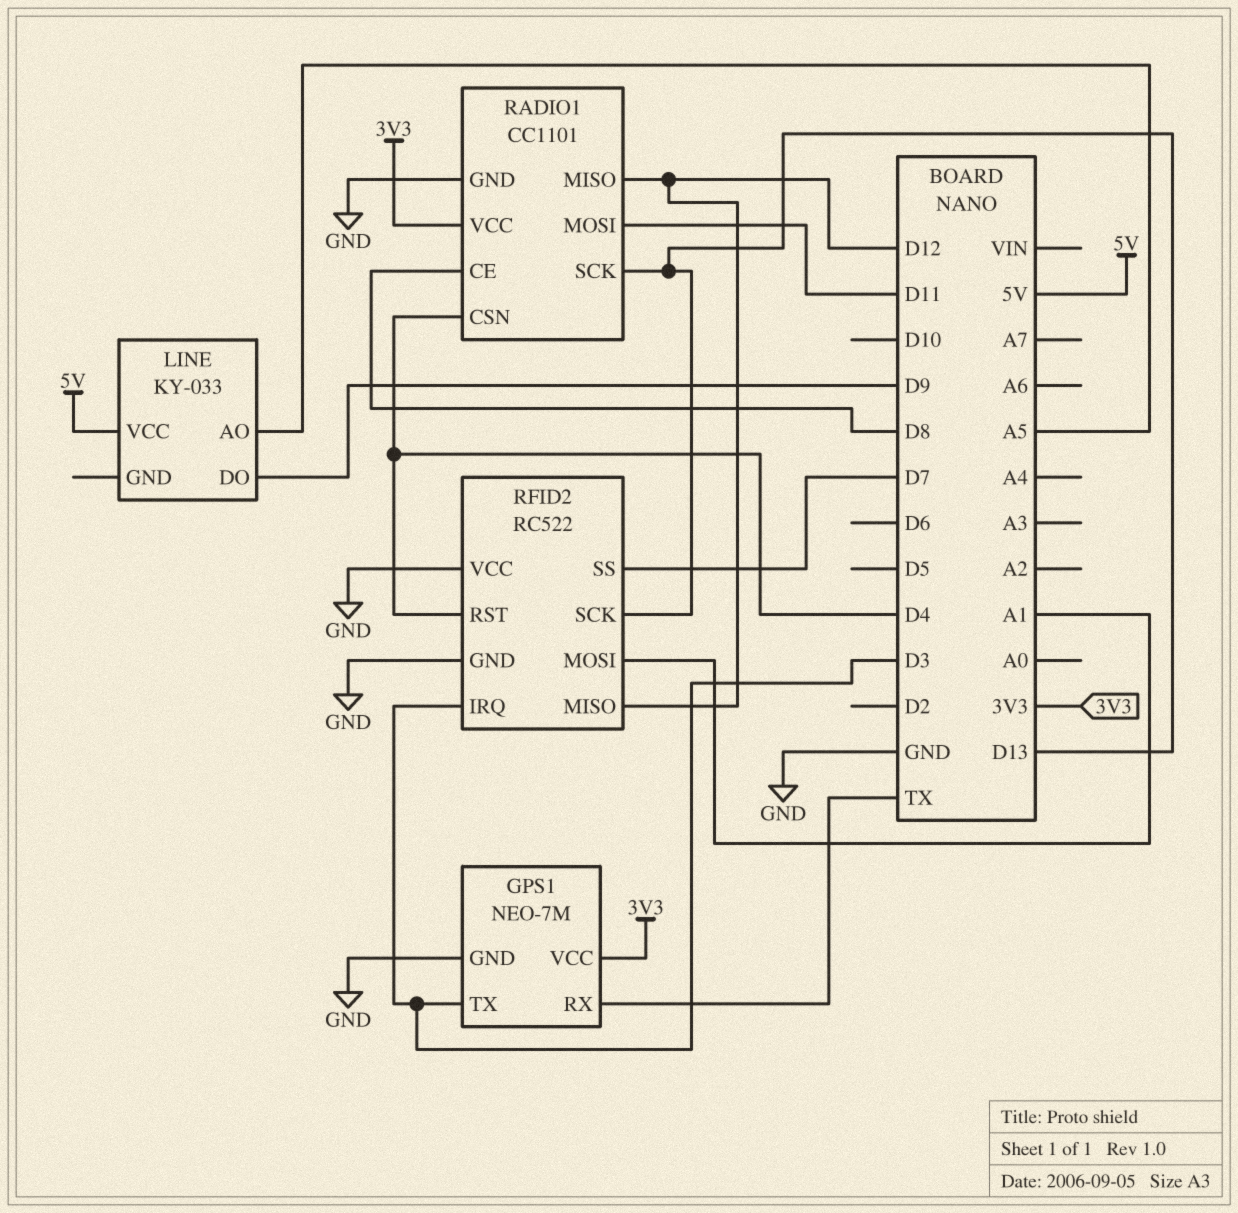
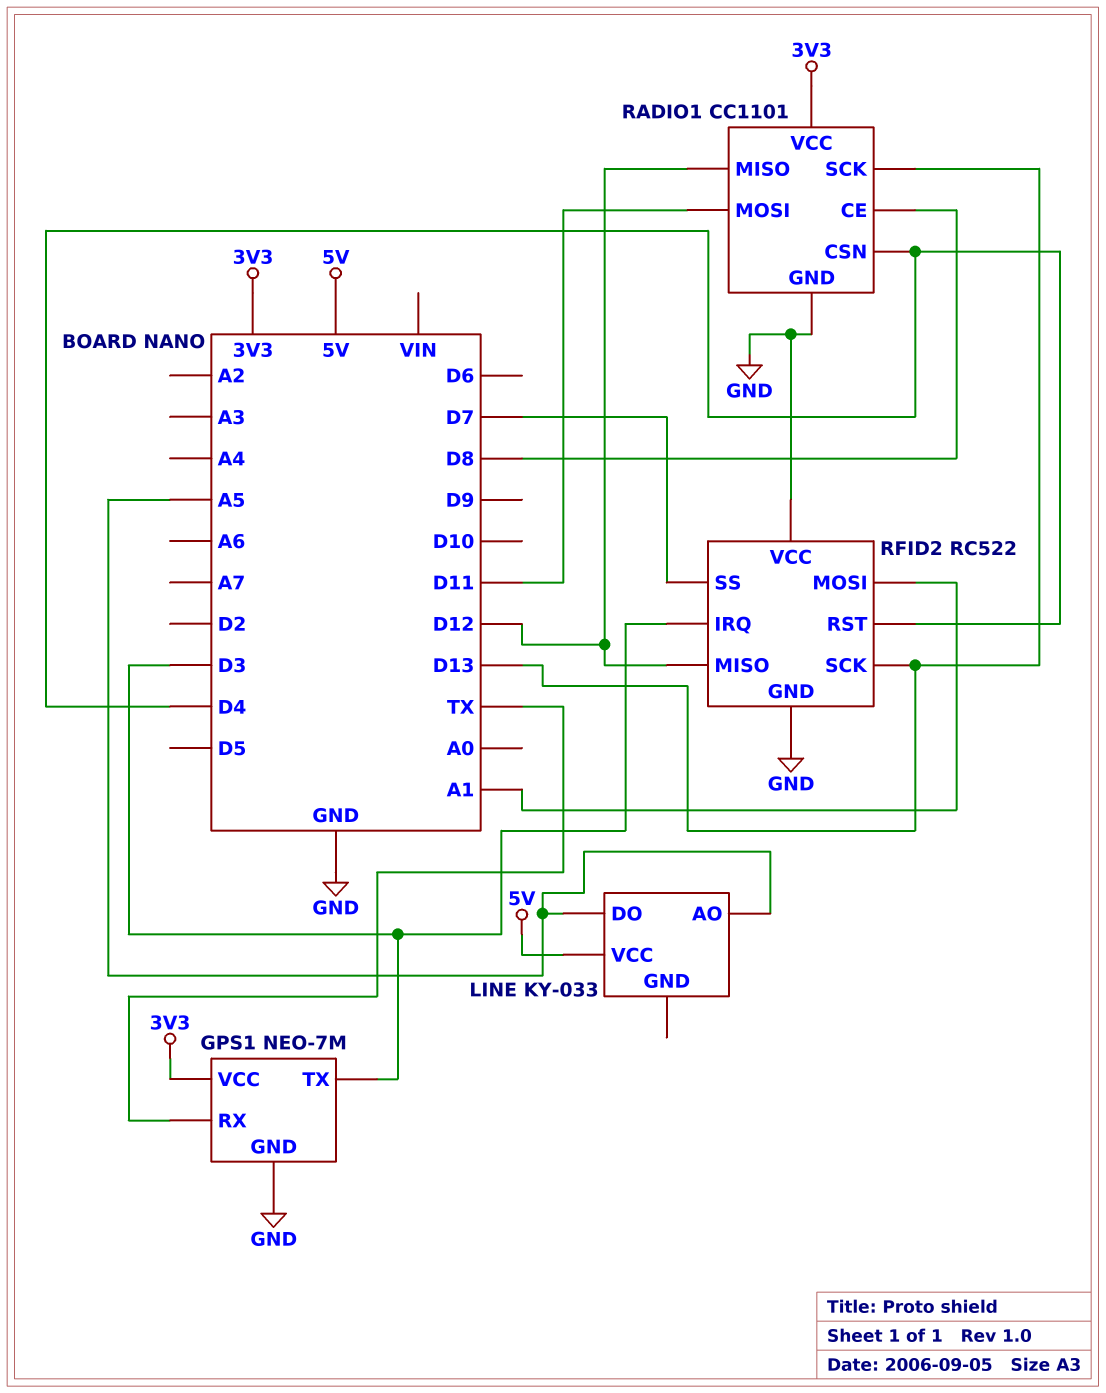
LINE pin DO: D9 -> A5

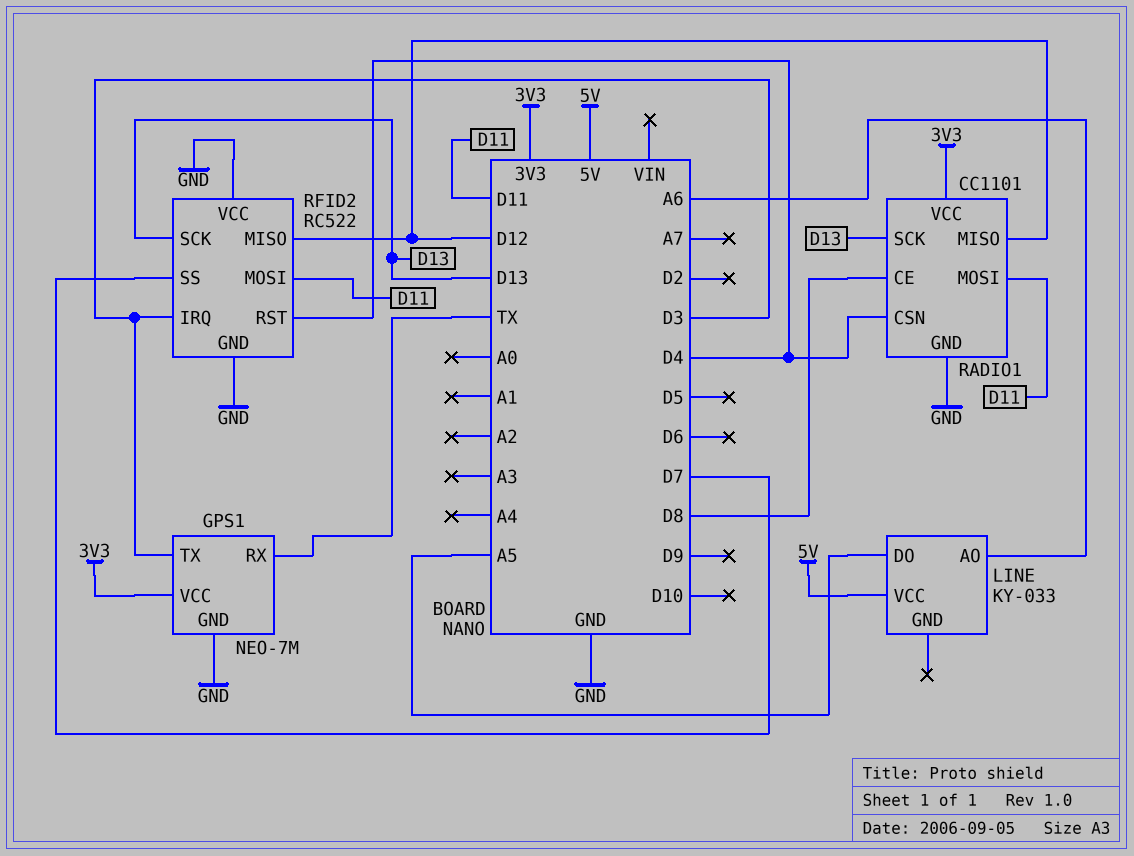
LINE pin AO: A5 -> A6
RFID2 pin MOSI: A1 -> D11

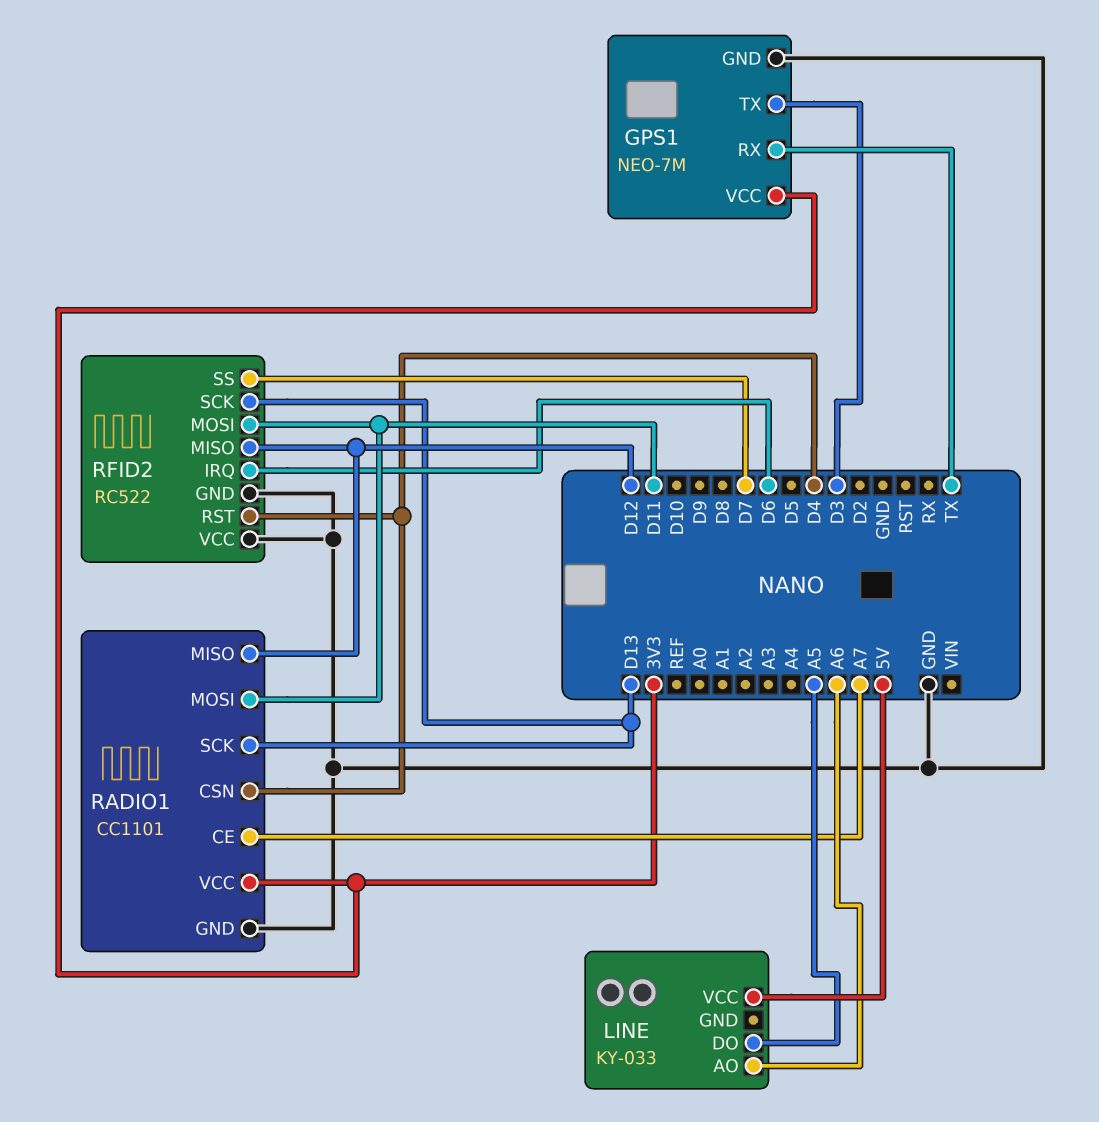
RADIO1 pin CE: D8 -> A7
RFID2 pin IRQ: D3 -> D6

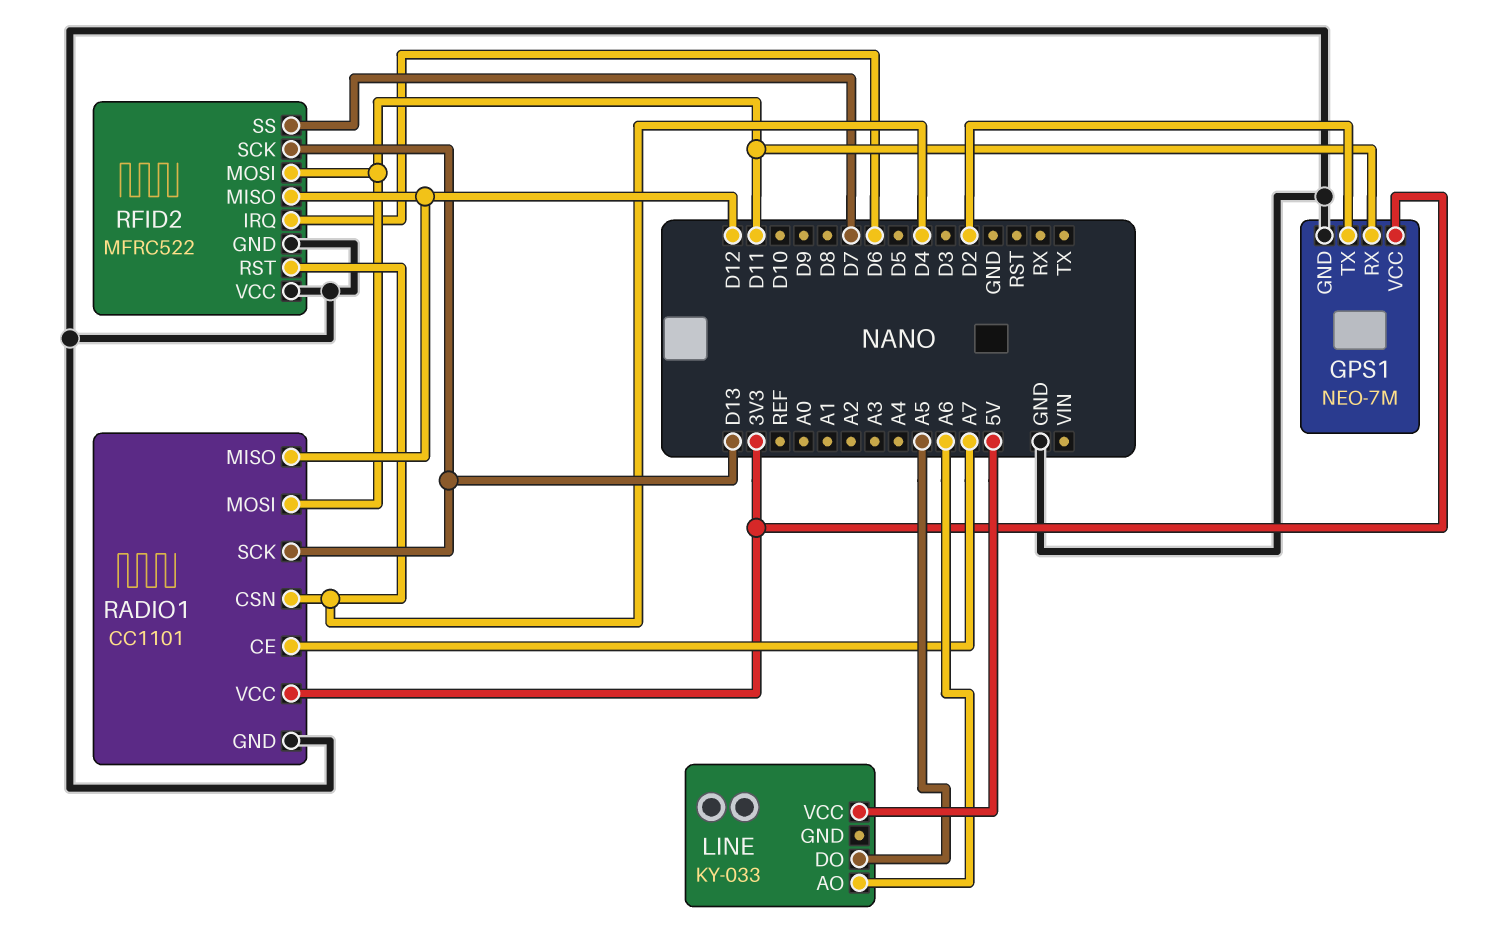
GPS1 pin RX: TX -> D11
GPS1 pin TX: D3 -> D2
RFID2: RC522 -> MFRC522

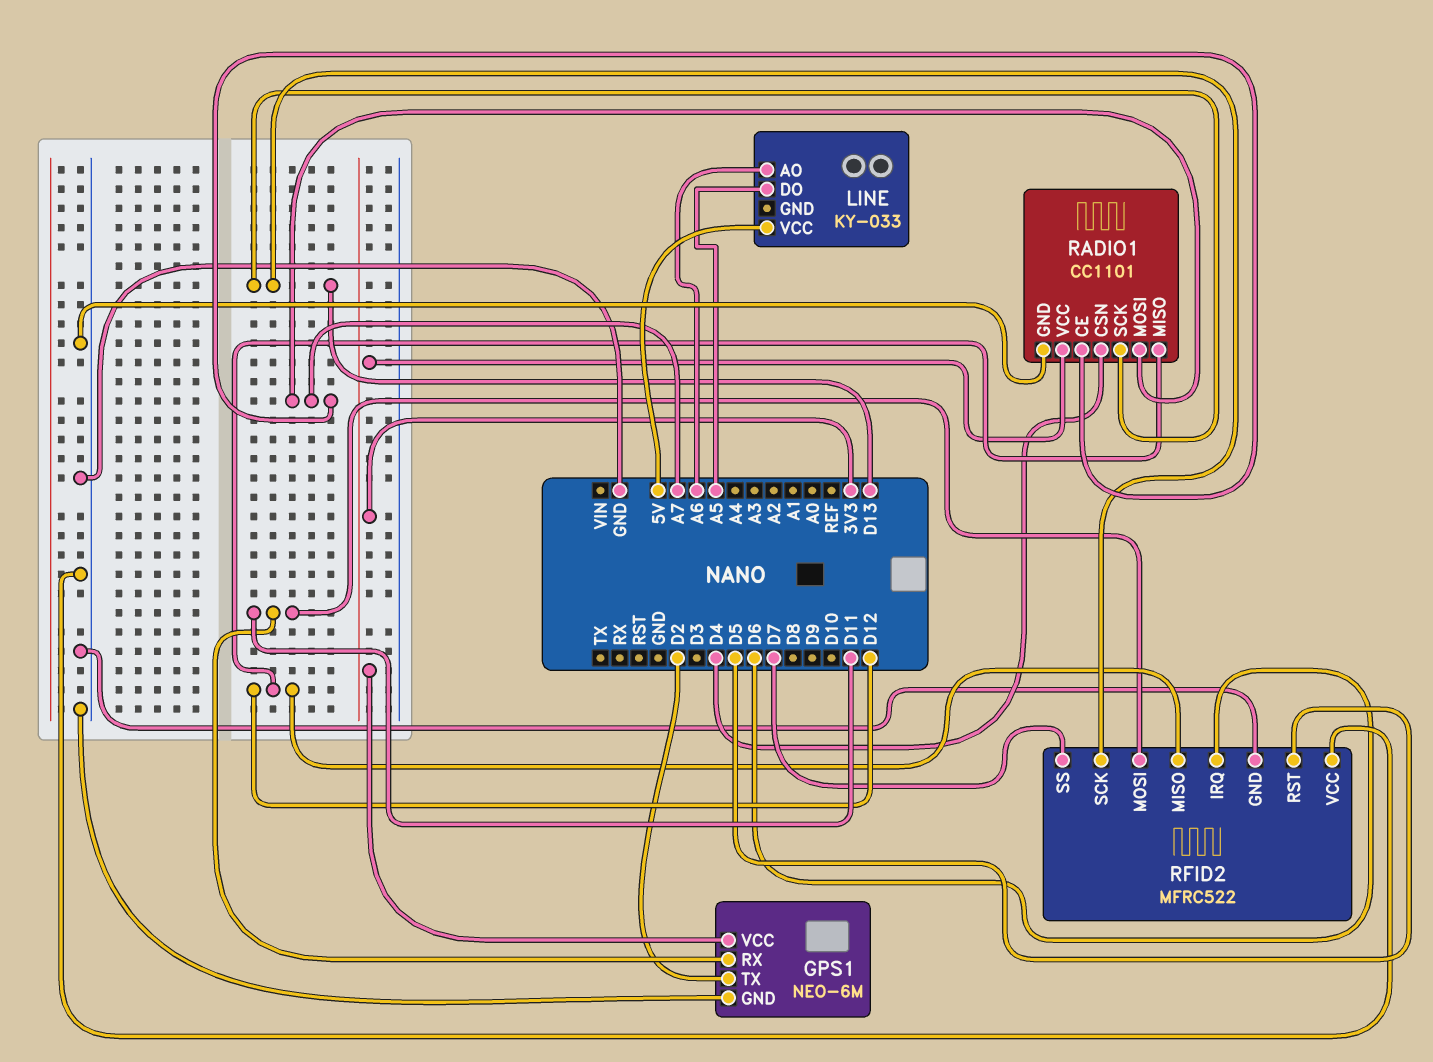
GPS1: NEO-7M -> NEO-6M
RADIO1 pin MOSI: D11 -> A7
RFID2 pin RST: D4 -> D5

